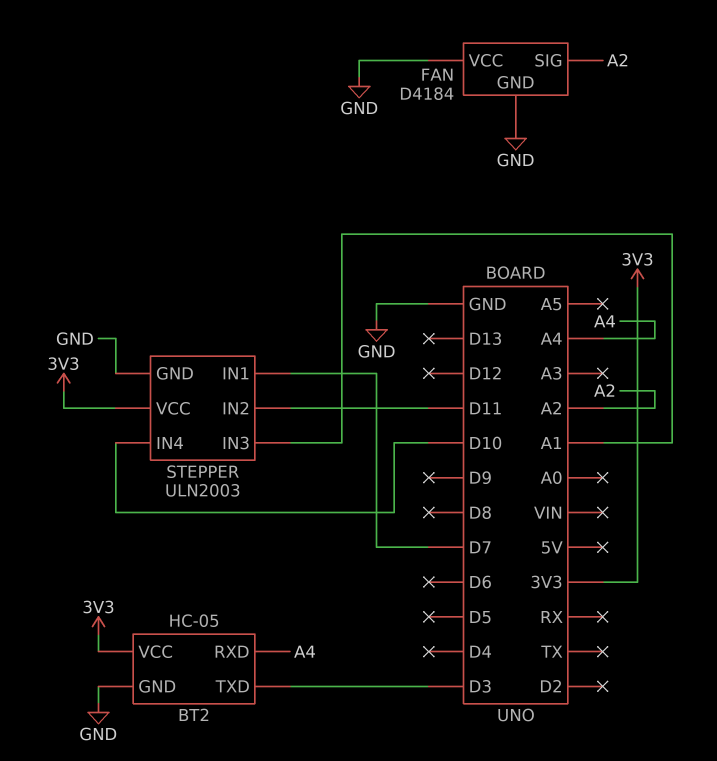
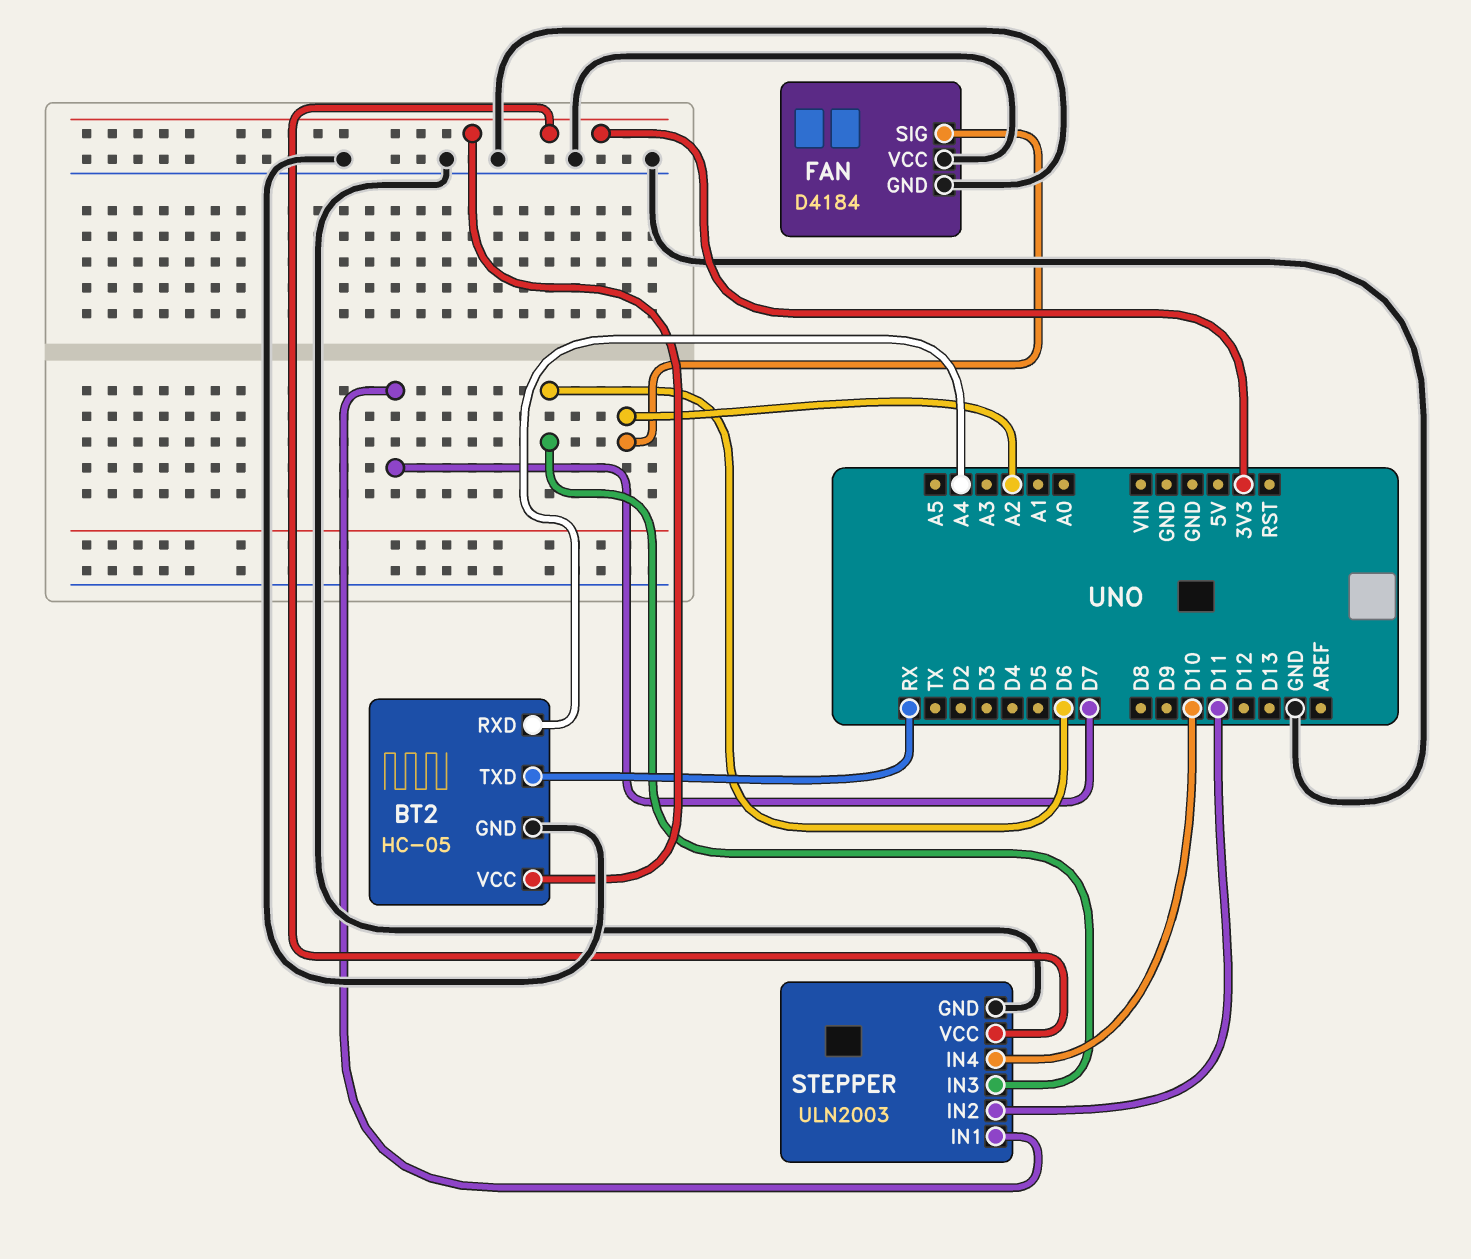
BT2 pin TXD: D3 -> RX
STEPPER pin IN3: A1 -> D6

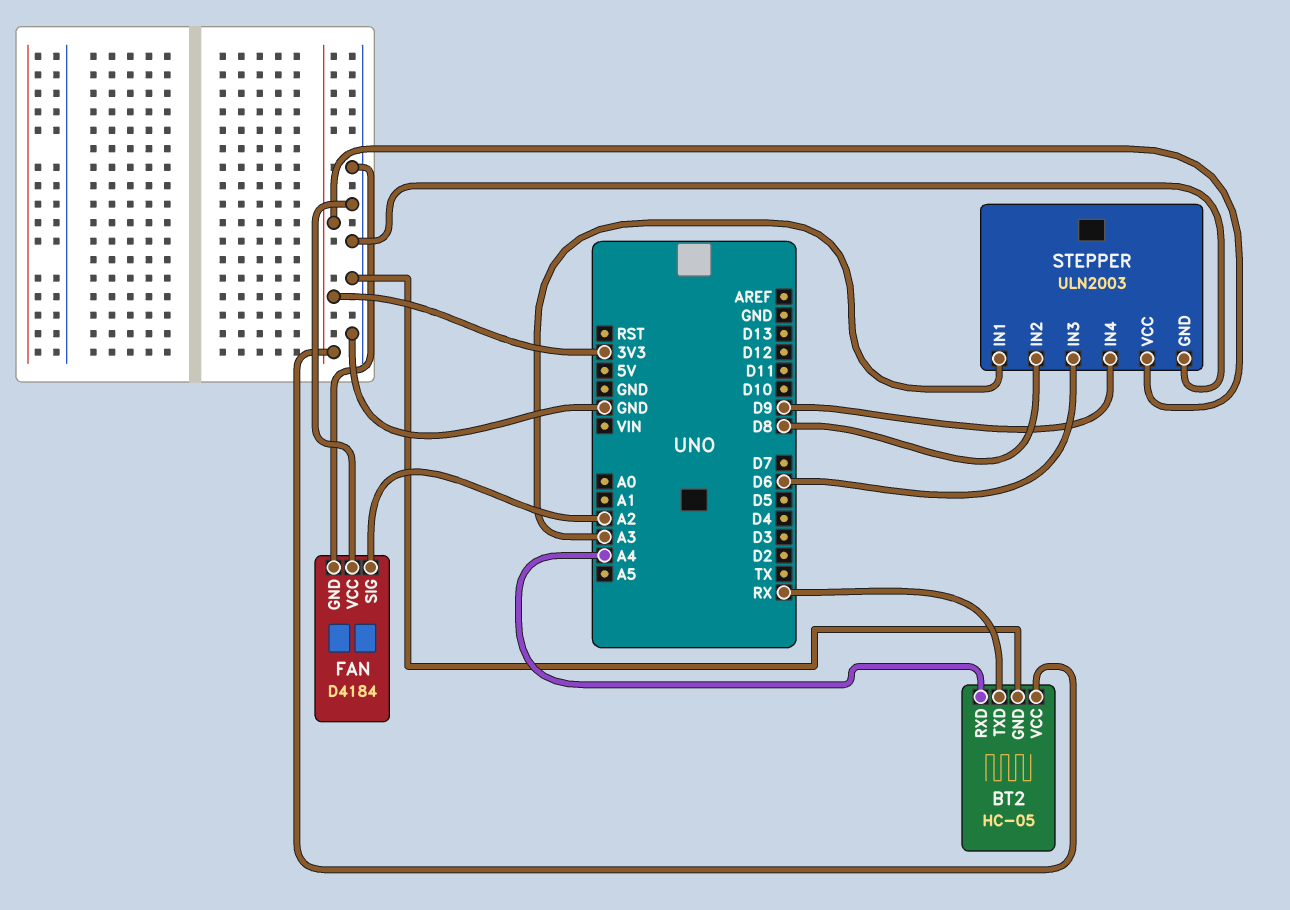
STEPPER pin IN1: D7 -> A3
STEPPER pin IN2: D11 -> D8
STEPPER pin IN4: D10 -> D9

